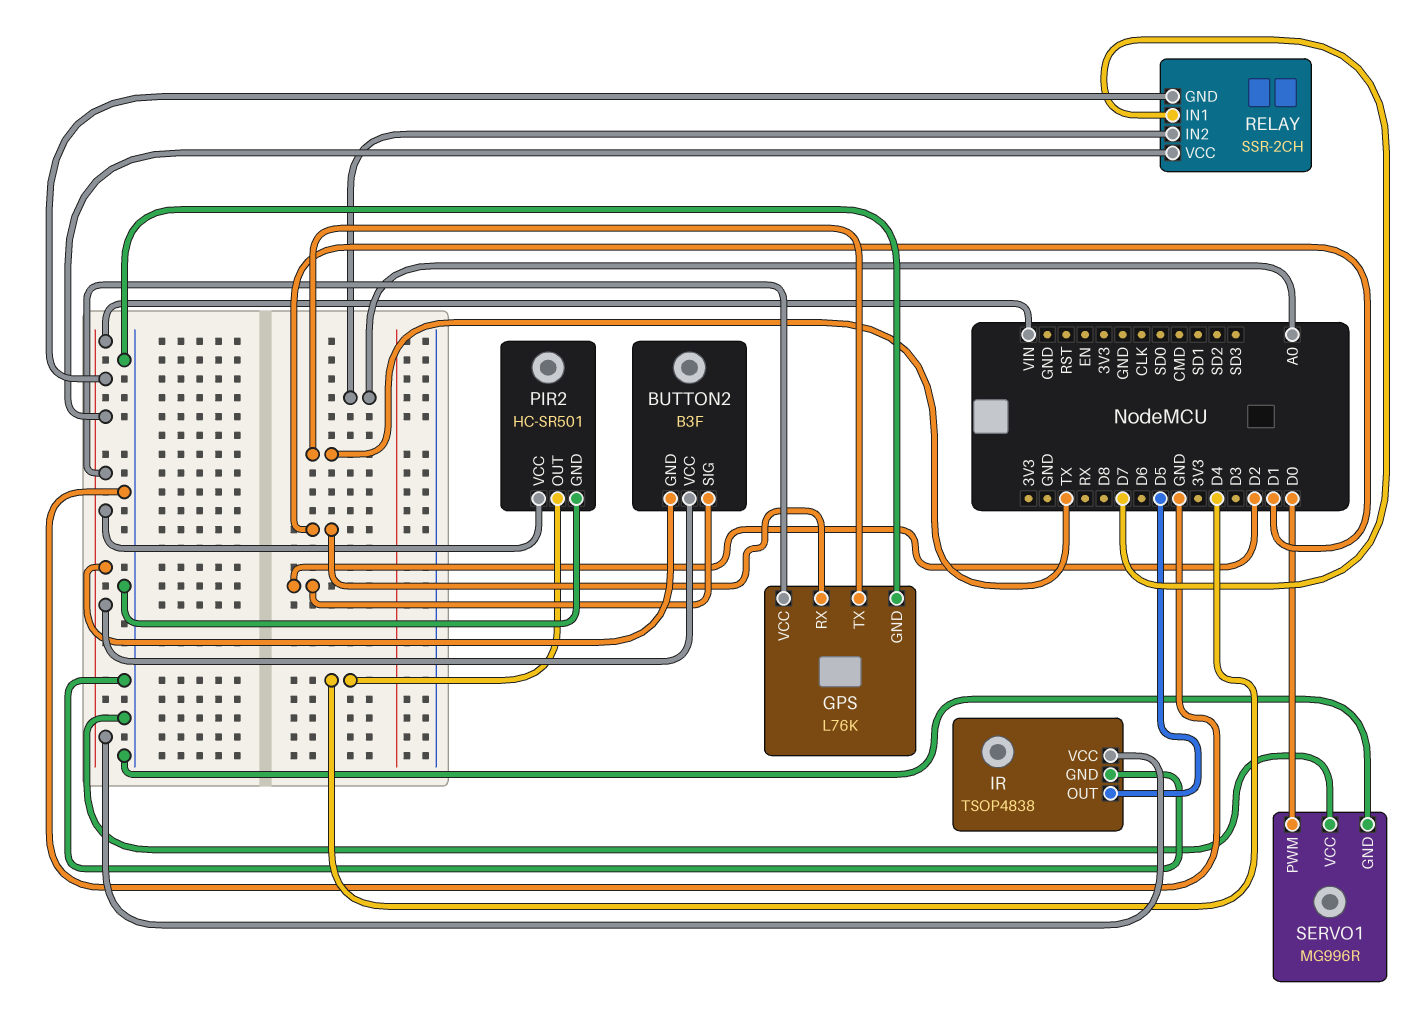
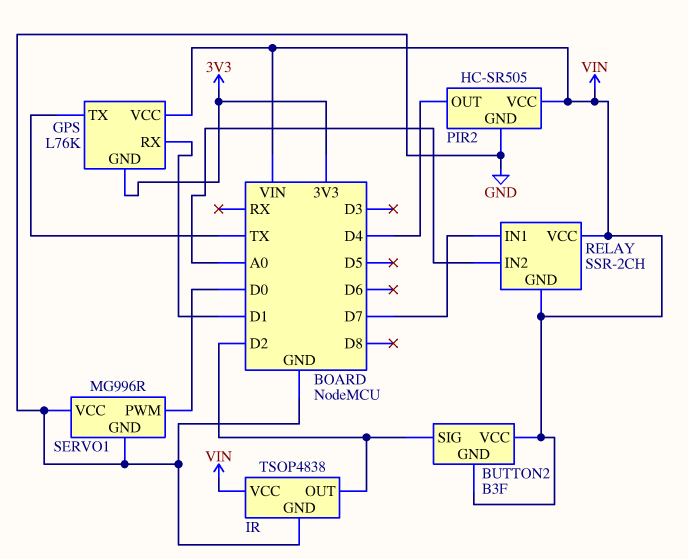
GPS pin GND: GND -> 3V3
IR pin OUT: D5 -> D2
PIR2: HC-SR501 -> HC-SR505

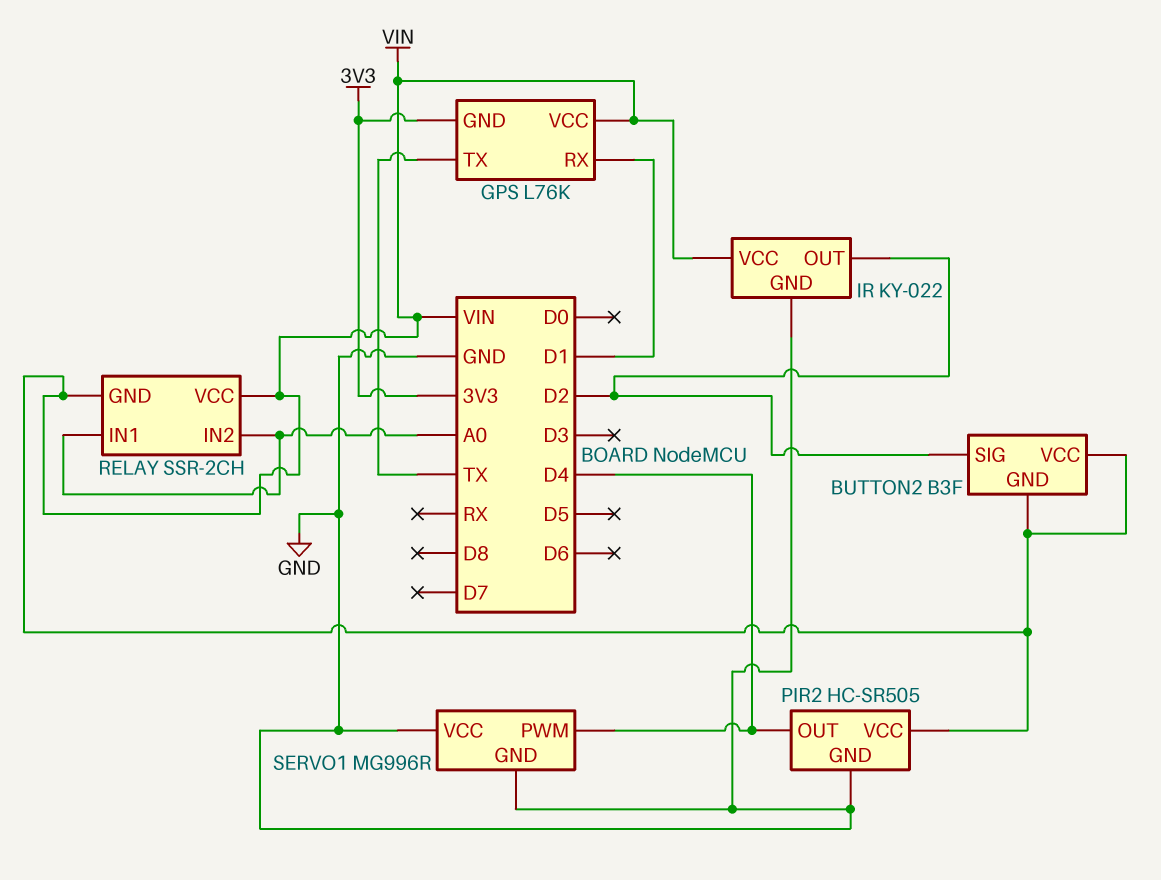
IR: TSOP4838 -> KY-022
RELAY pin IN1: D7 -> A0
SERVO1 pin PWM: D0 -> D4

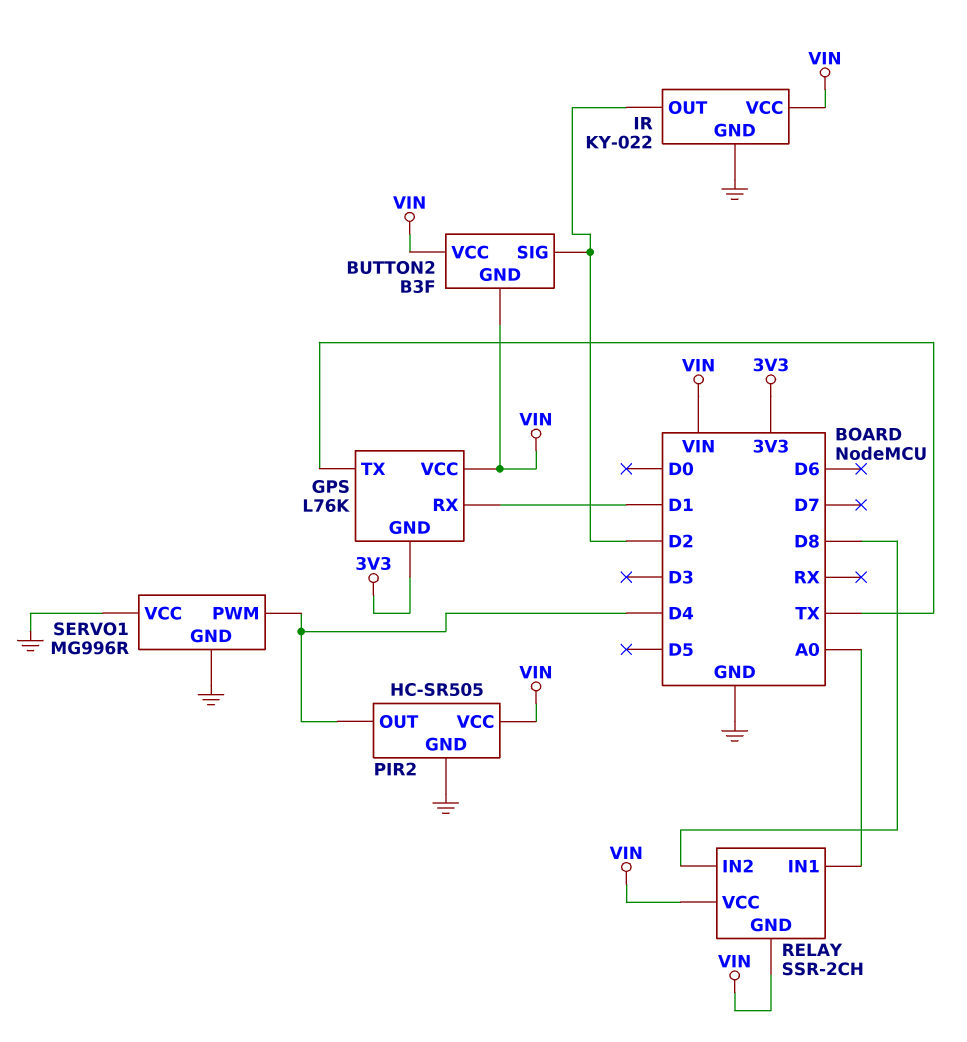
RELAY pin IN2: A0 -> D8

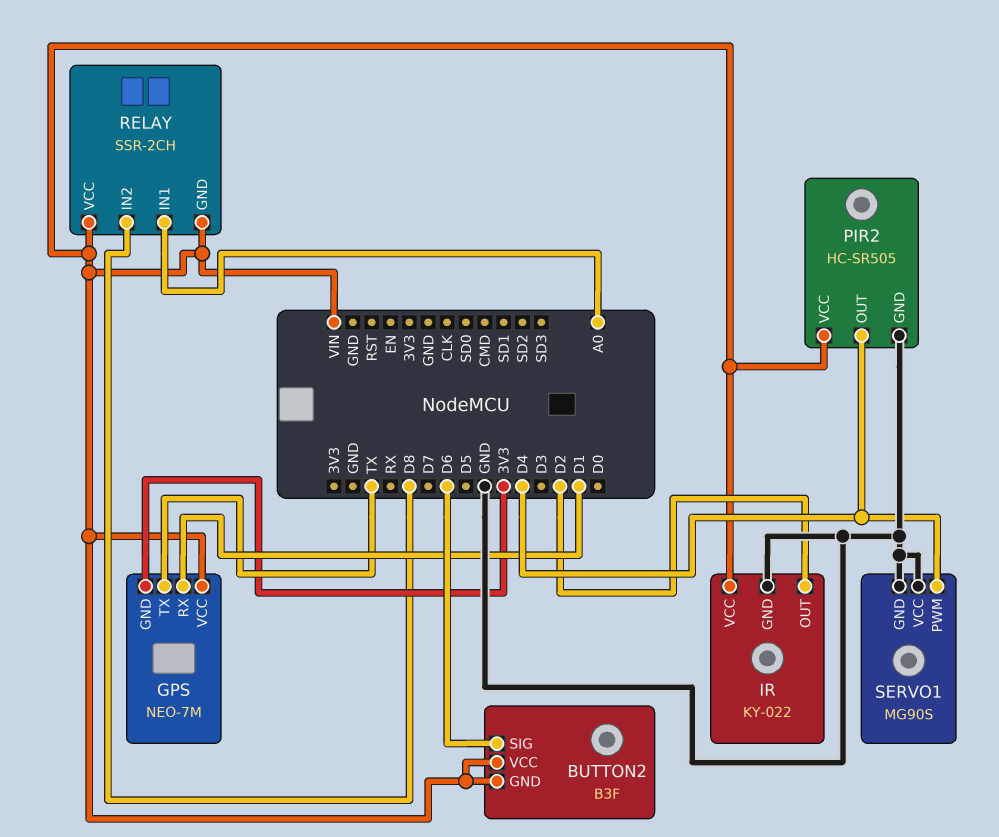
BUTTON2 pin SIG: D2 -> D6
GPS: L76K -> NEO-7M
SERVO1: MG996R -> MG90S

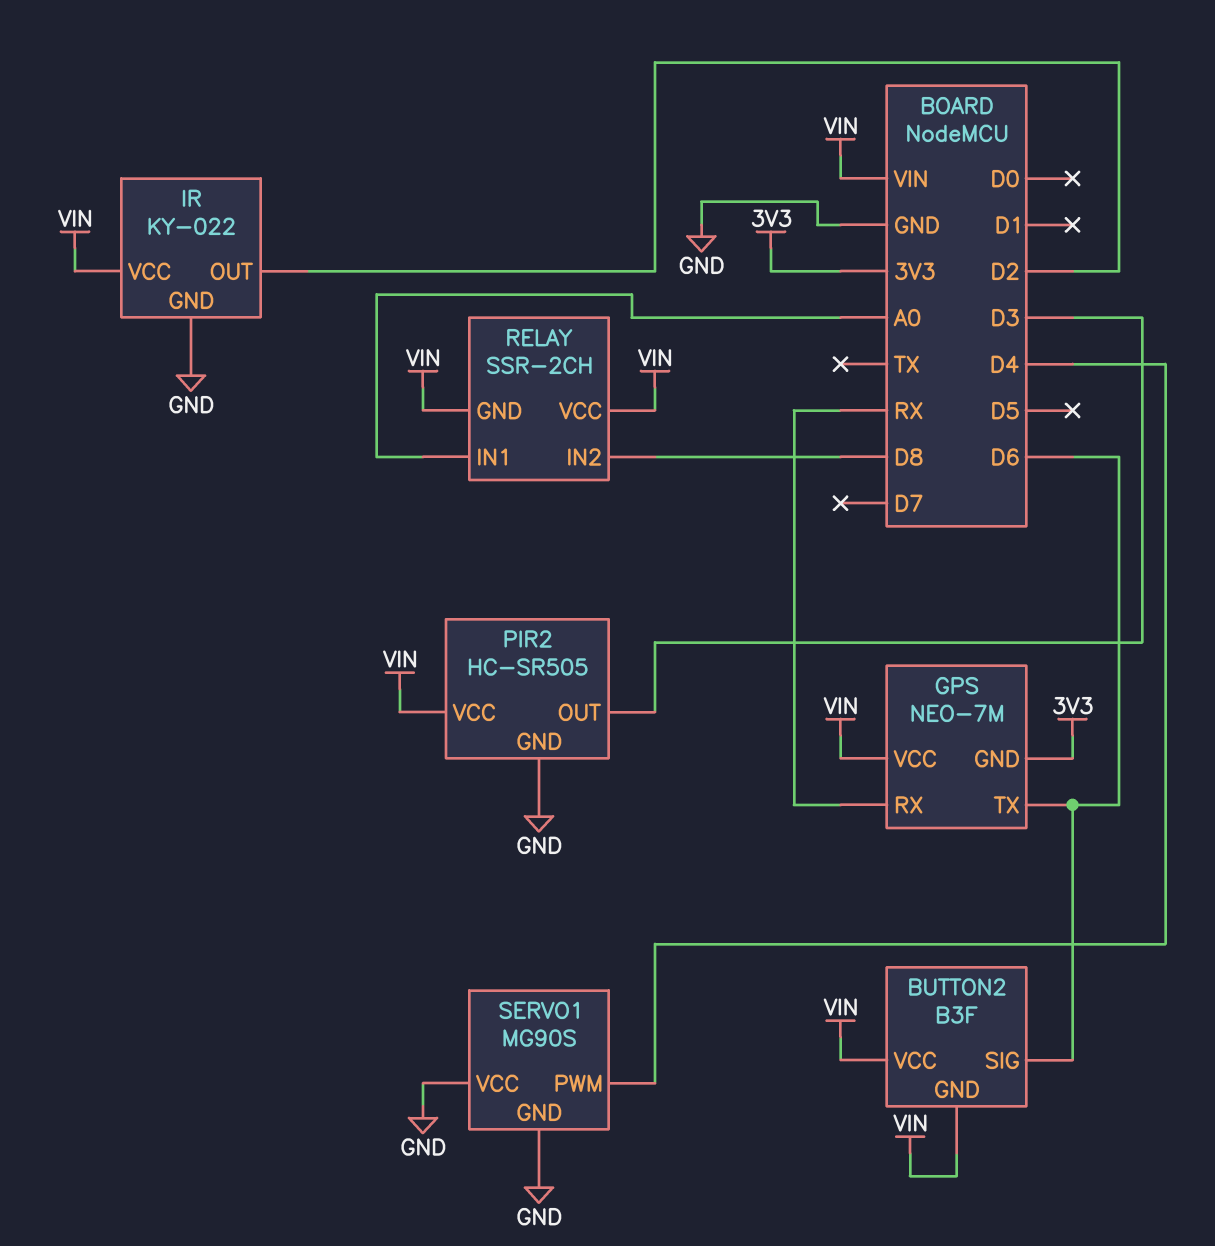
GPS pin RX: D1 -> RX
GPS pin TX: TX -> D6
PIR2 pin OUT: D4 -> D3

